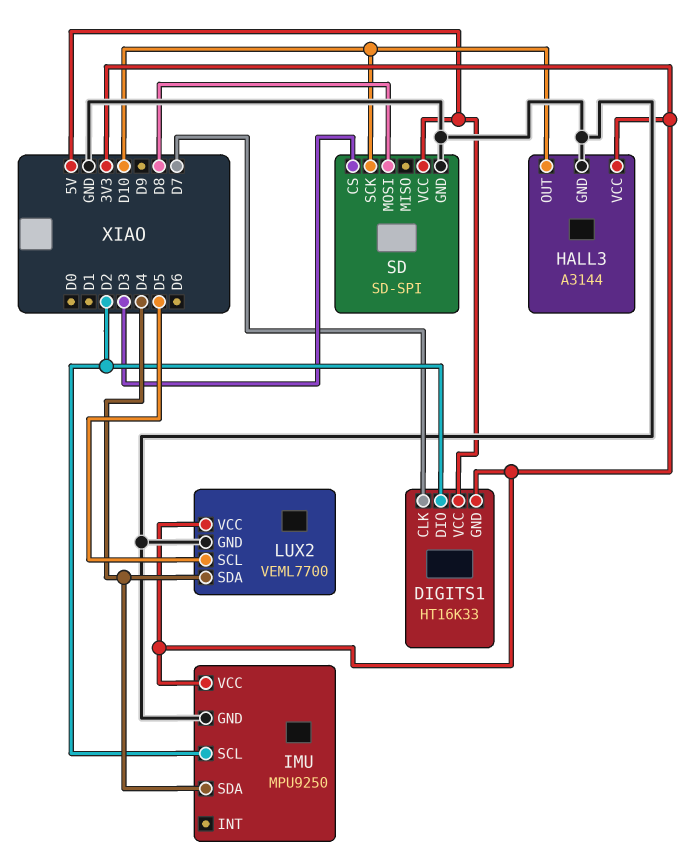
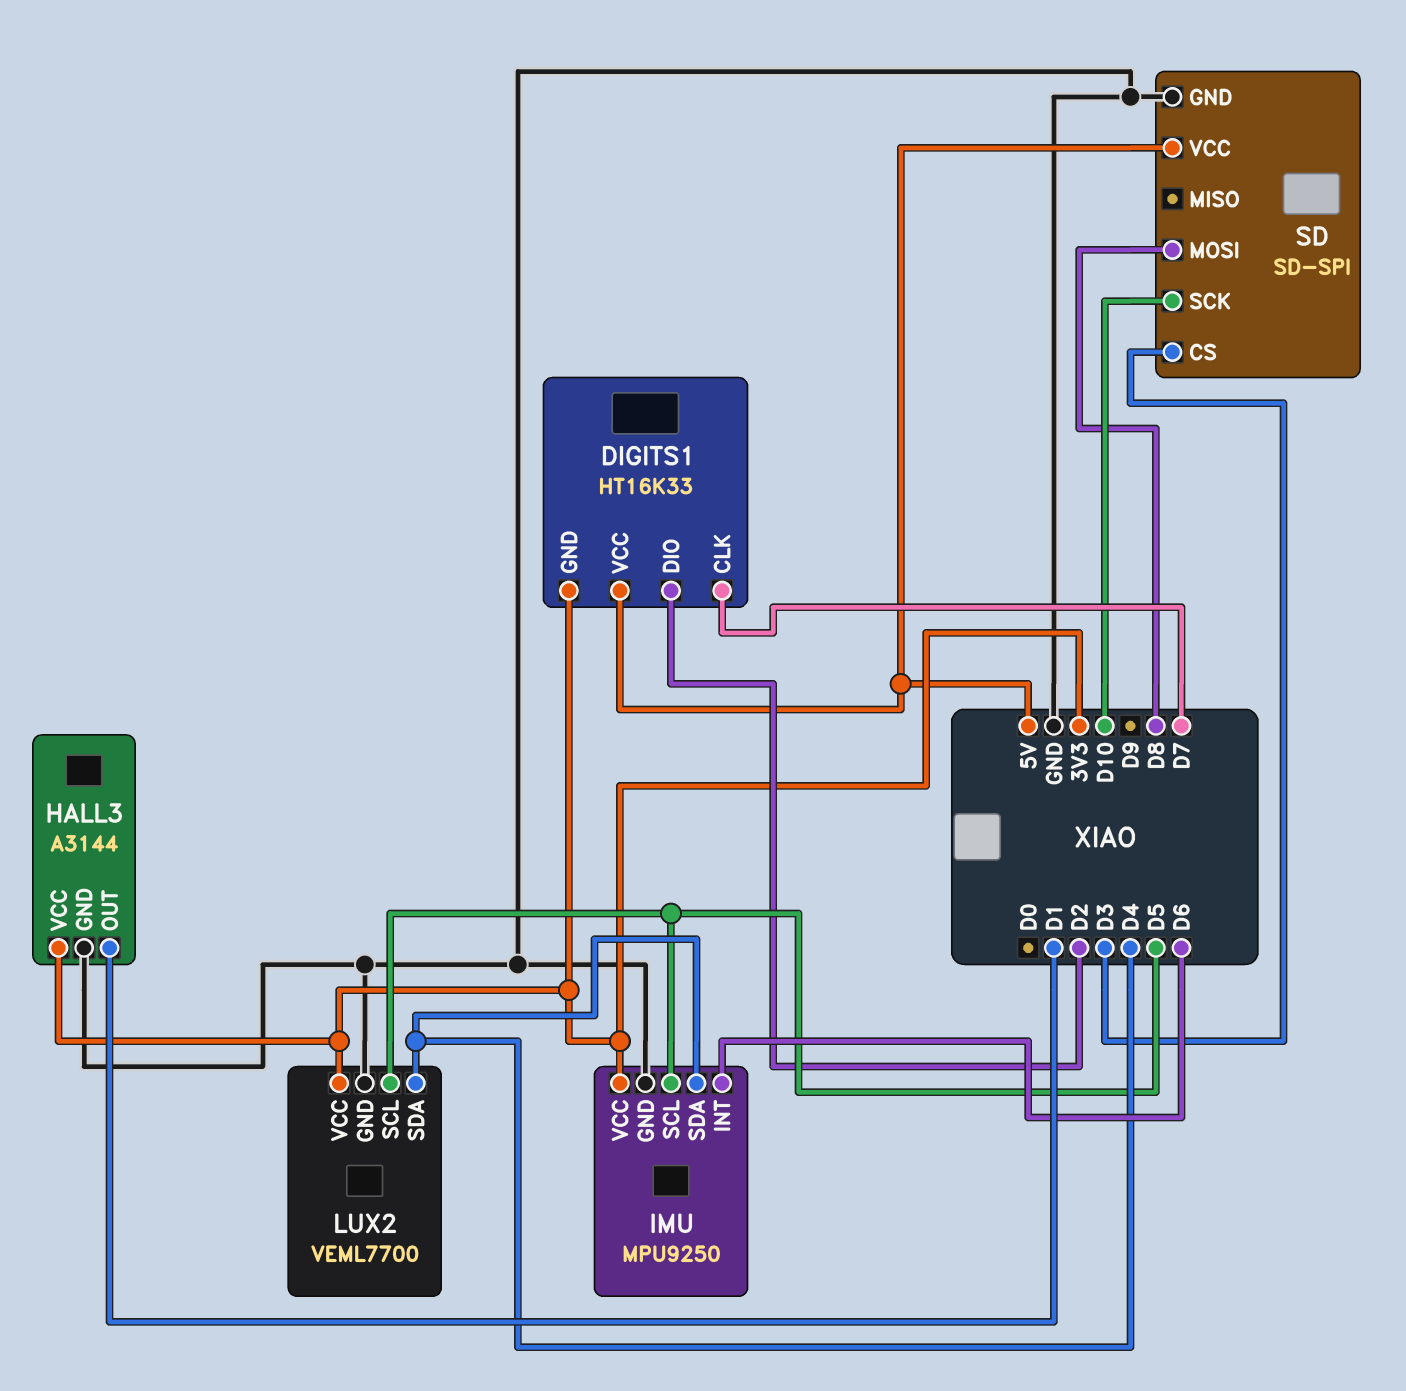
HALL3 pin OUT: D10 -> D1
IMU pin INT: none -> D6
IMU pin SCL: D2 -> D5

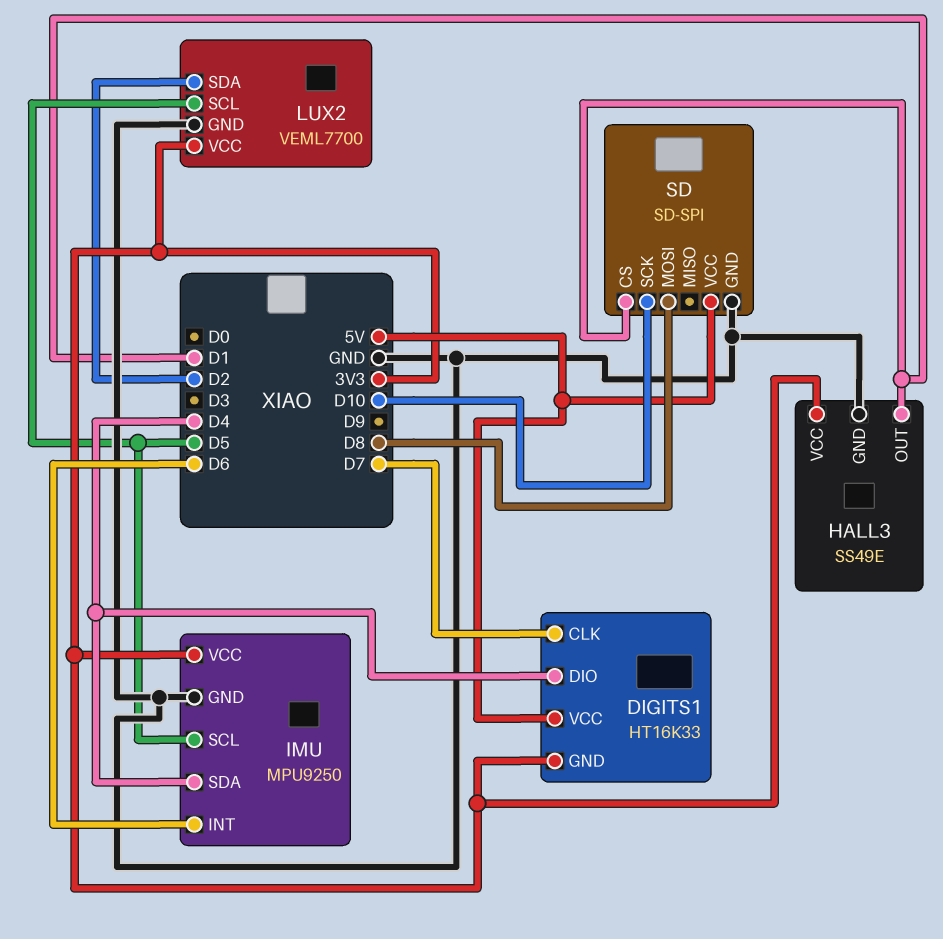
DIGITS1 pin DIO: D2 -> D4
HALL3: A3144 -> SS49E
LUX2 pin SDA: D4 -> D2
SD pin CS: D3 -> D1

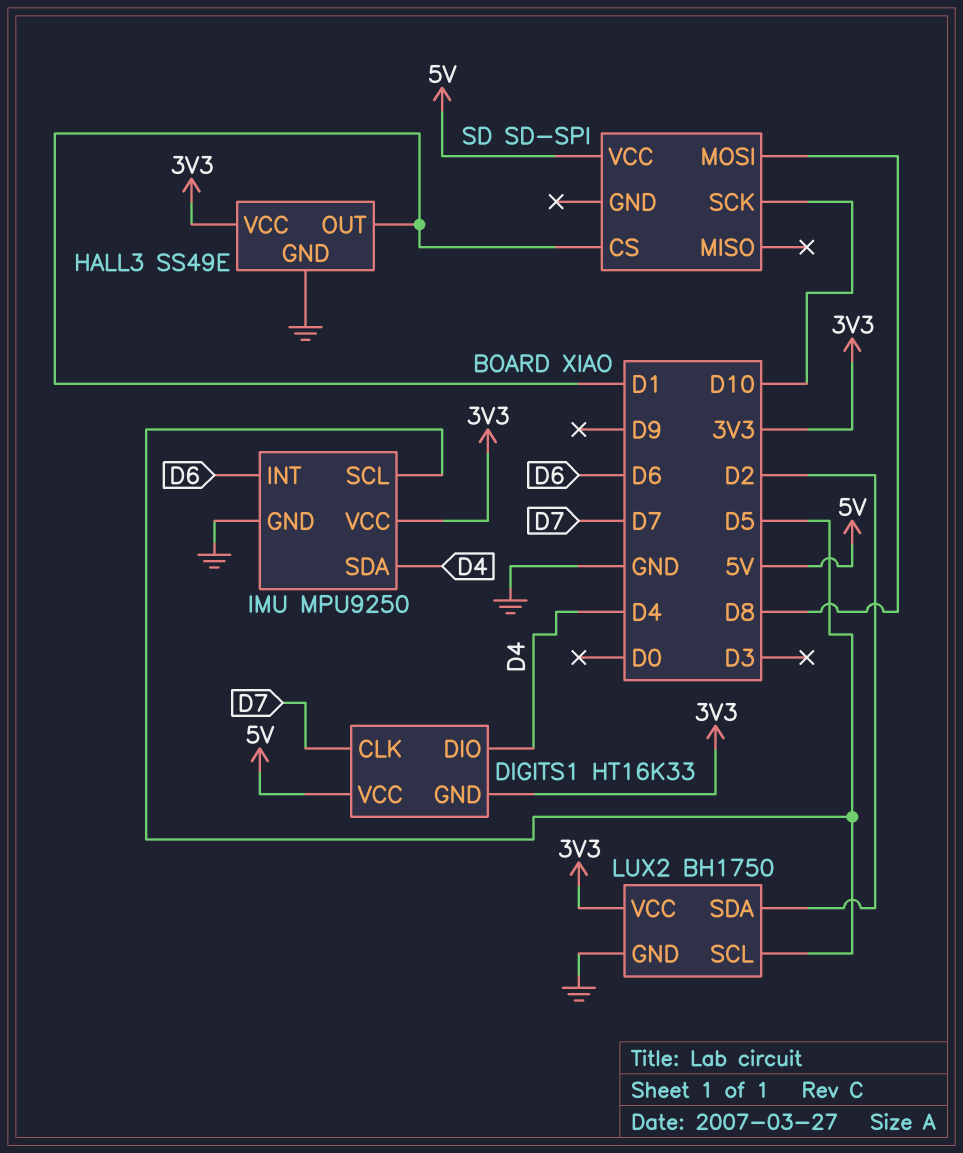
LUX2: VEML7700 -> BH1750
SD pin GND: GND -> none

